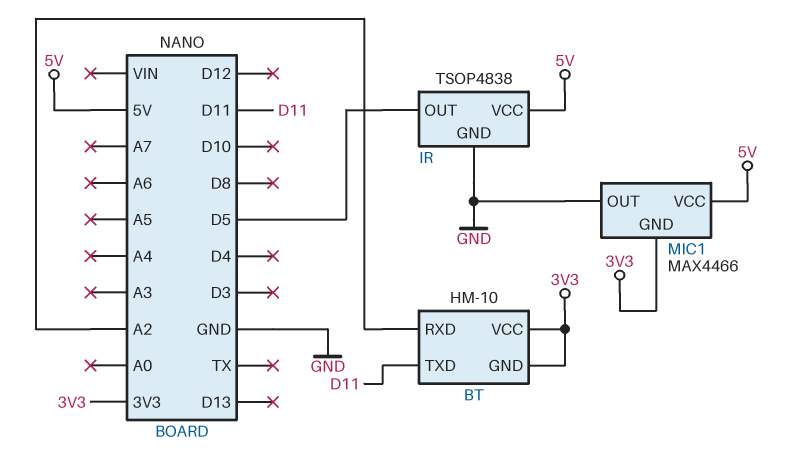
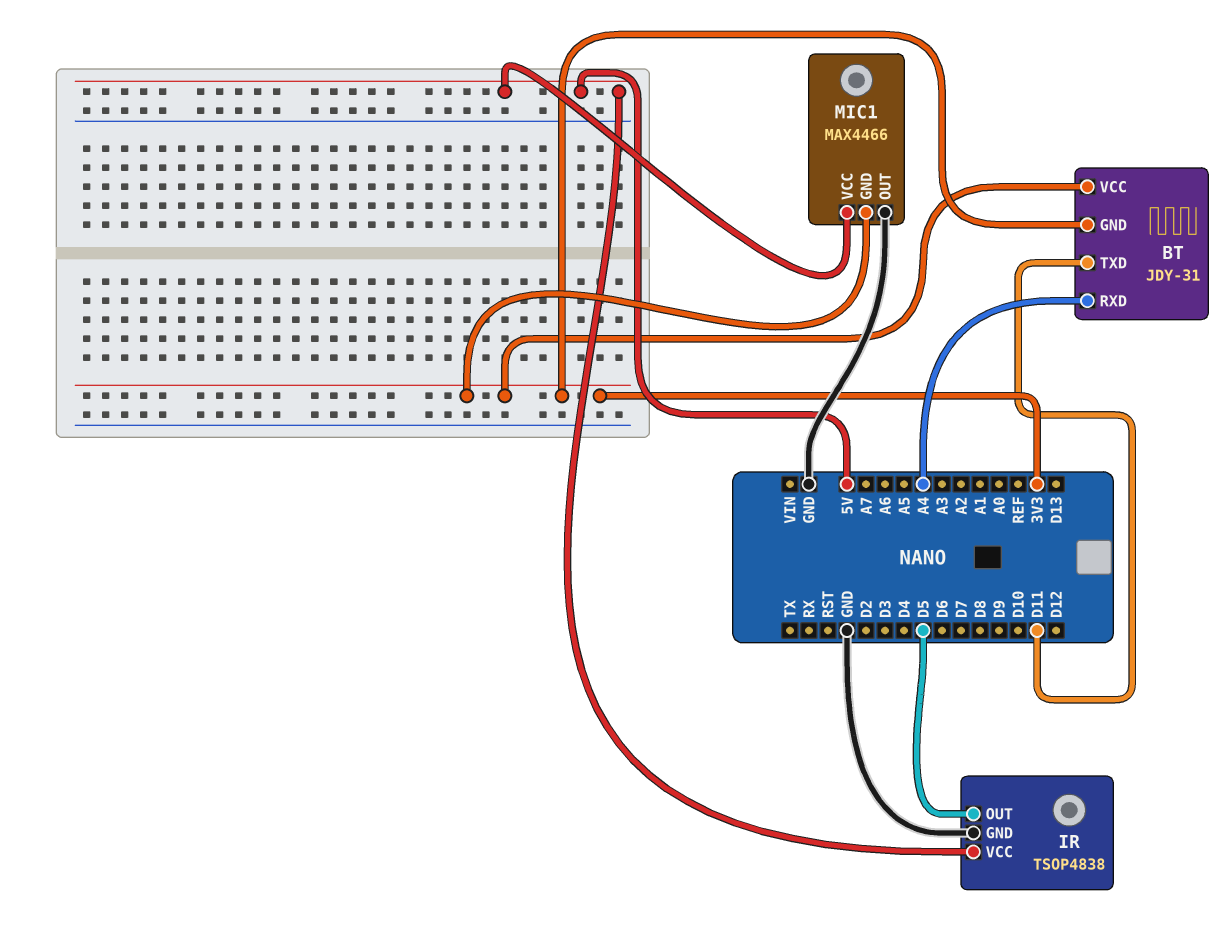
BT: HM-10 -> JDY-31
BT pin RXD: A2 -> A4

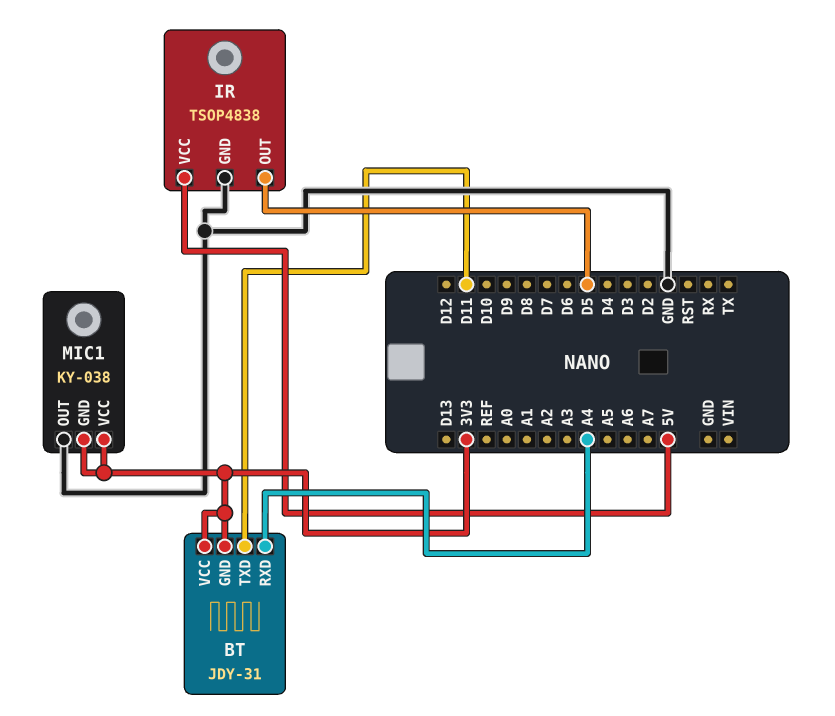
MIC1: MAX4466 -> KY-038
MIC1 pin VCC: 5V -> 3V3

